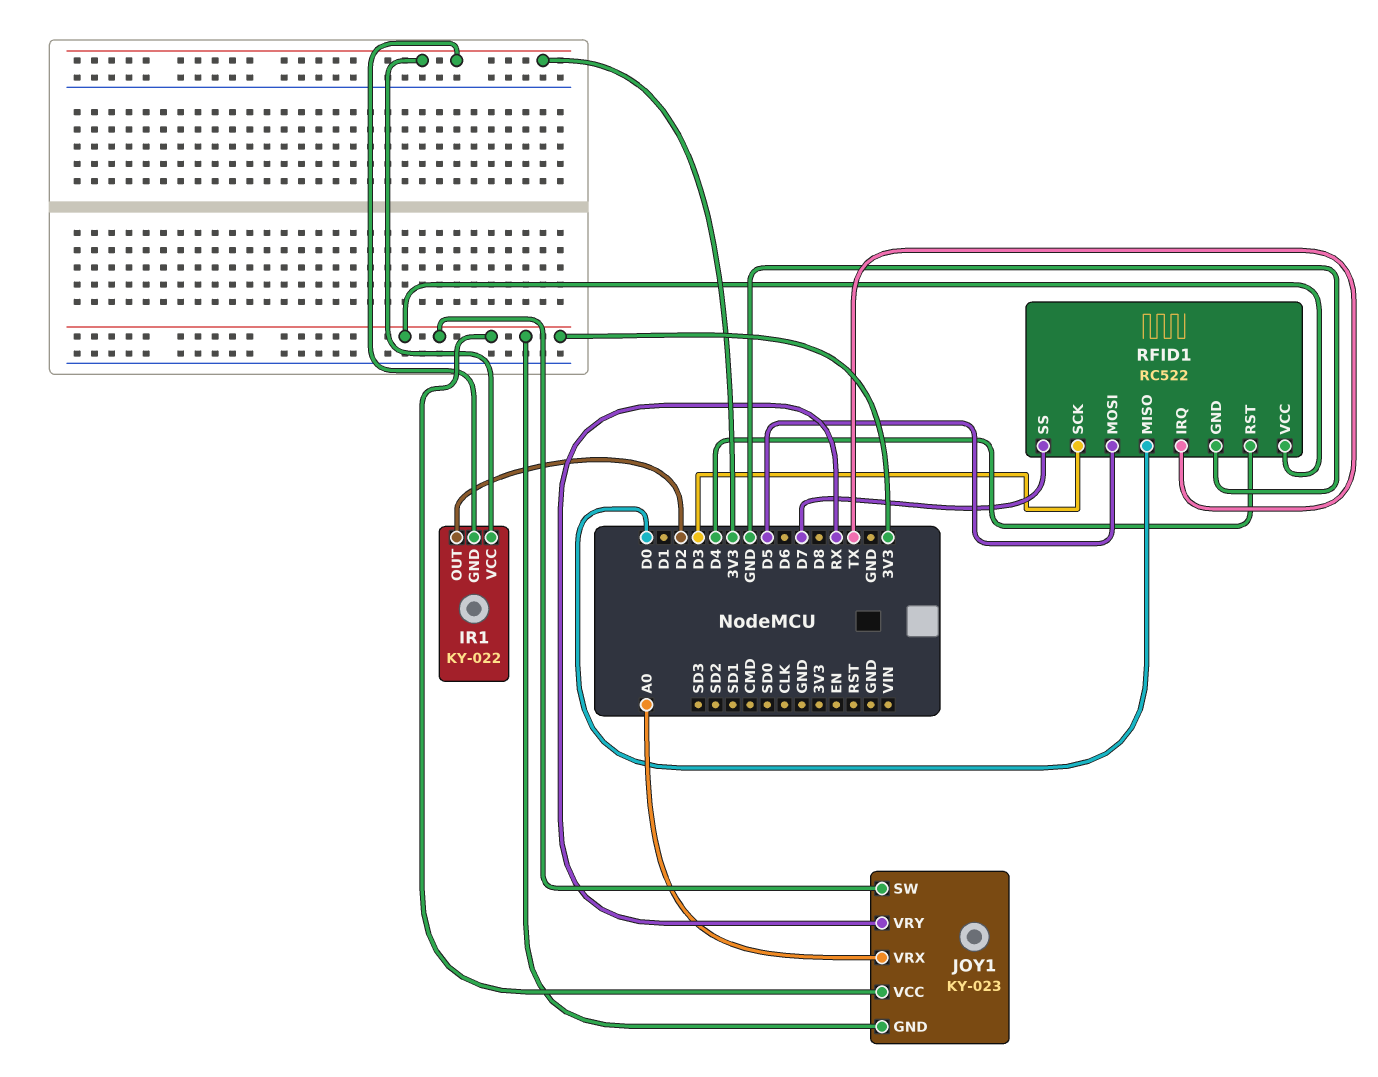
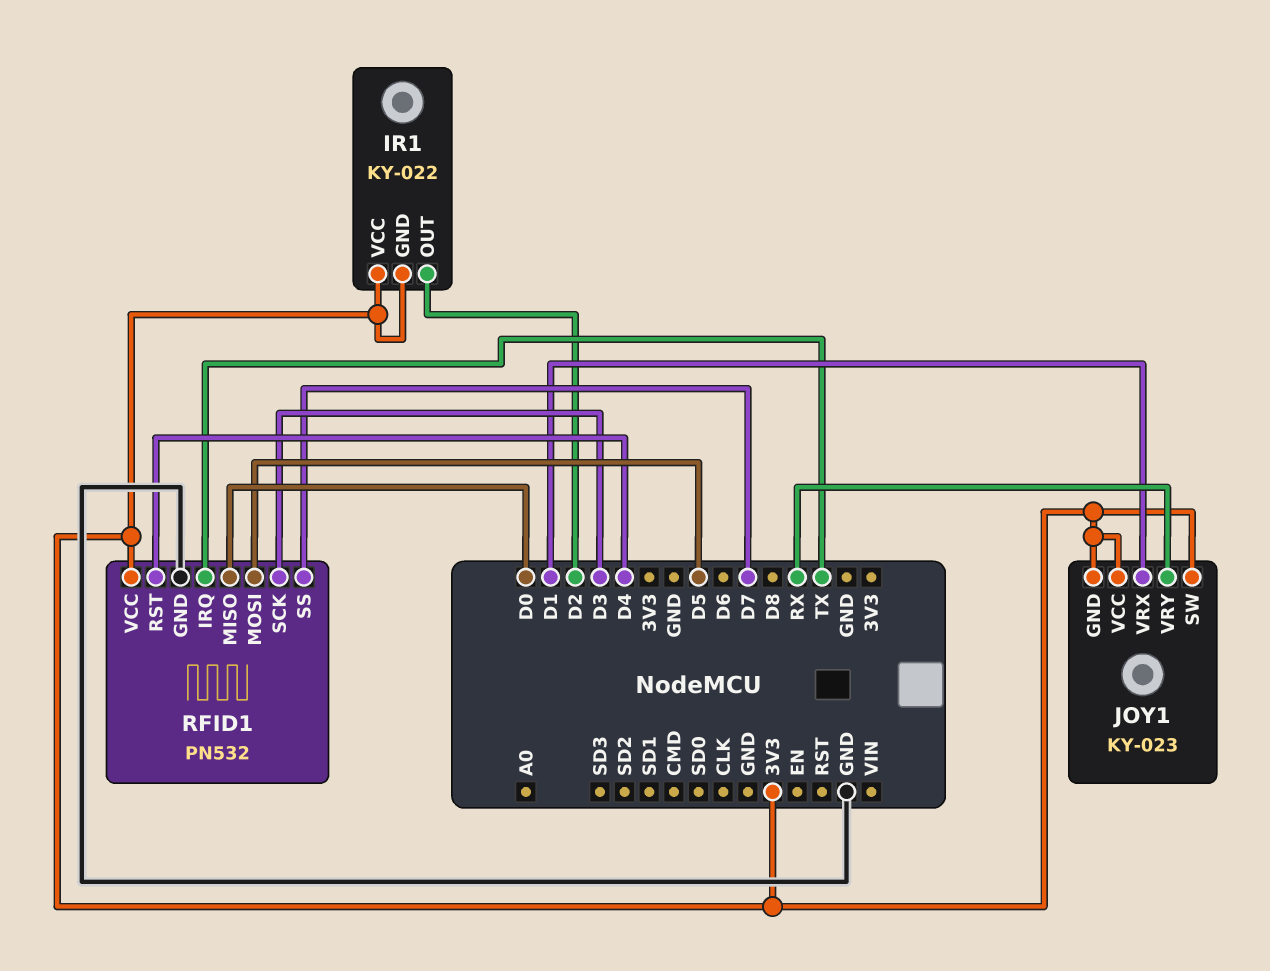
JOY1 pin VRX: A0 -> D1
RFID1: RC522 -> PN532

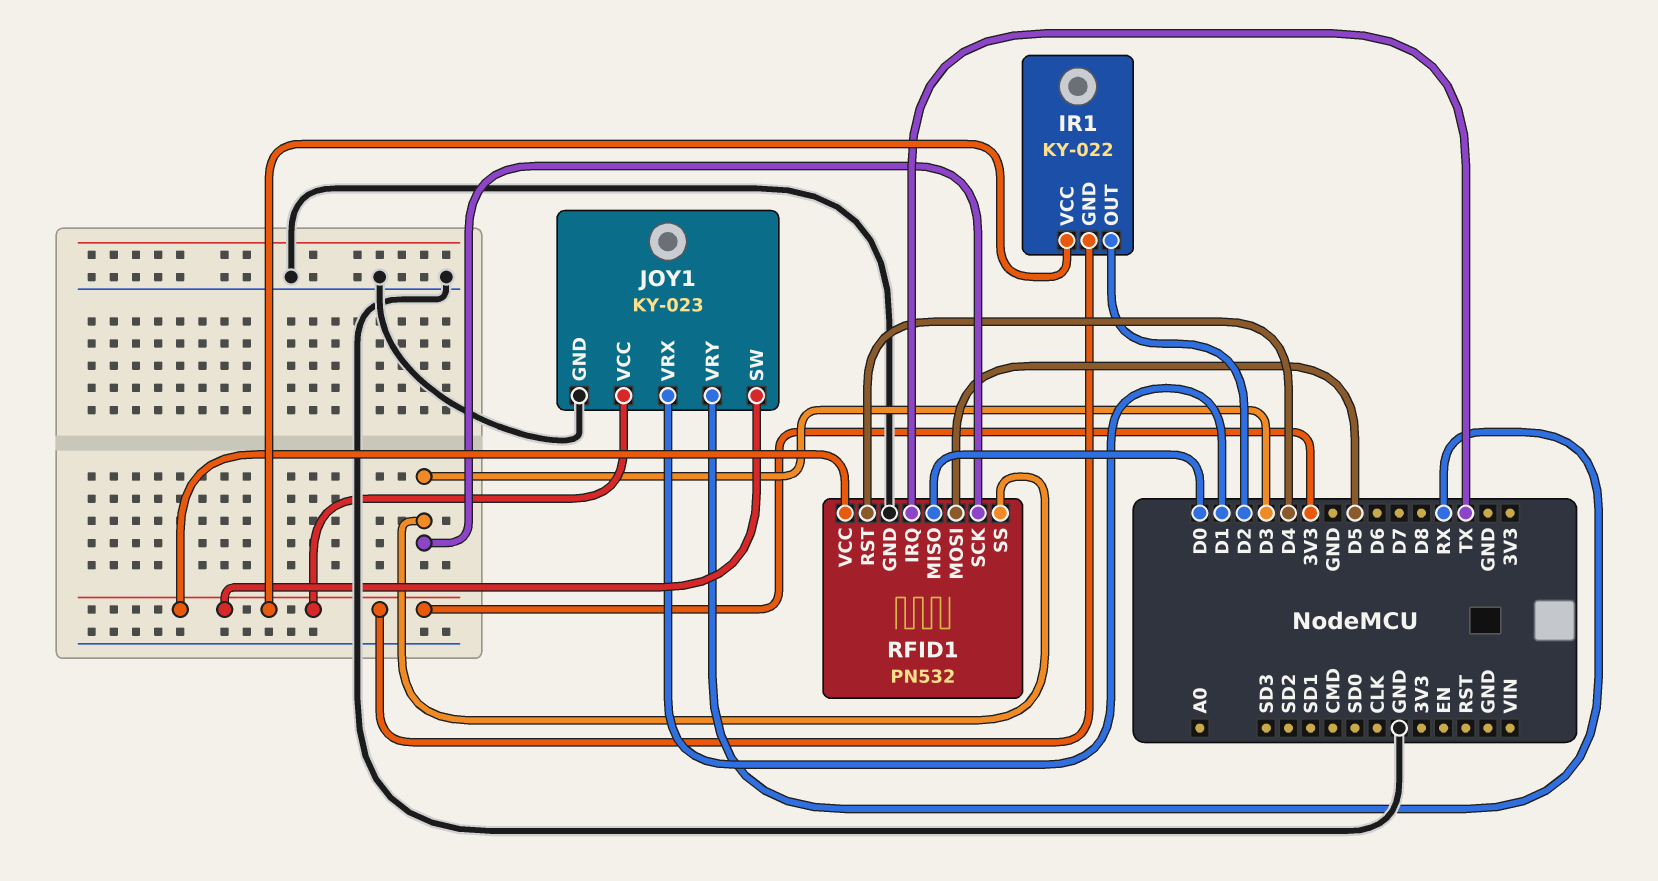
JOY1 pin GND: 3V3 -> GND
RFID1 pin SS: D7 -> D3

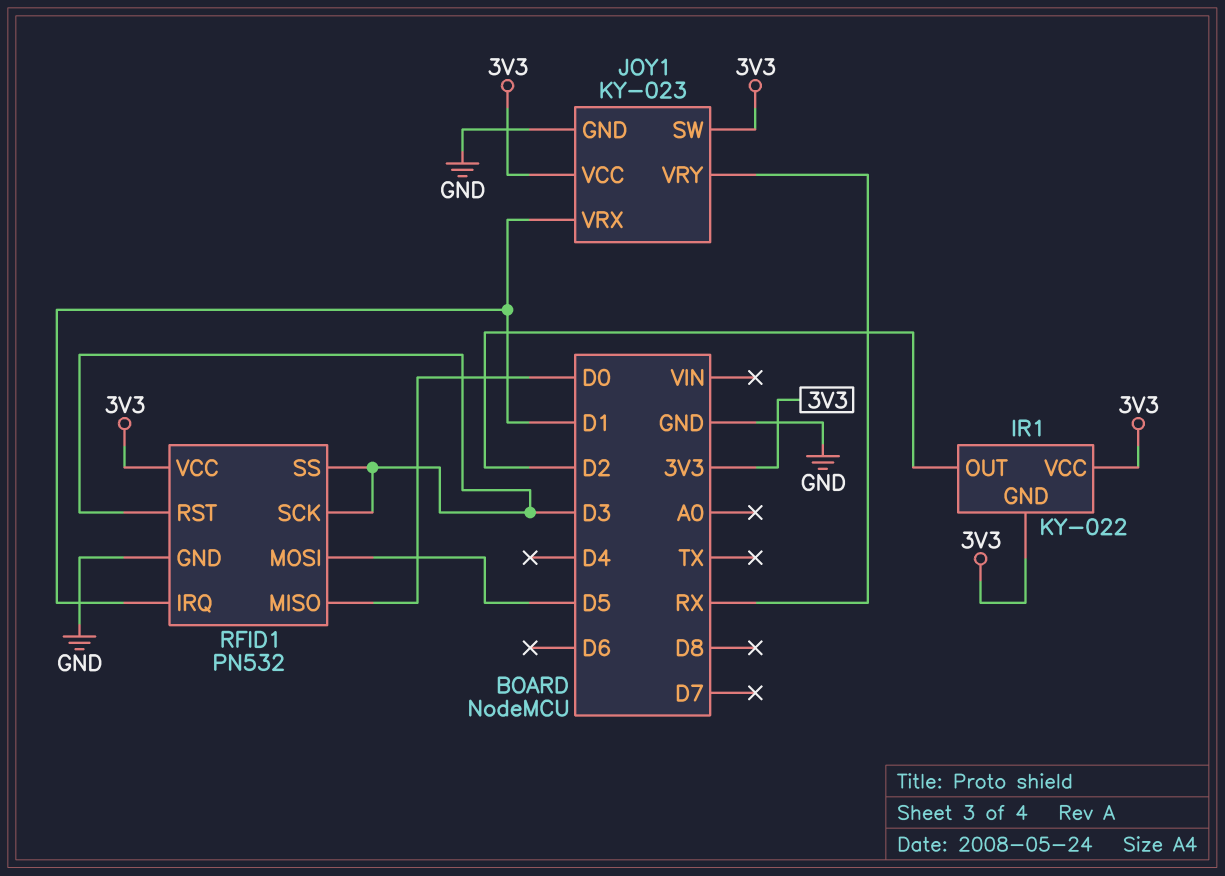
RFID1 pin IRQ: TX -> D1
RFID1 pin RST: D4 -> D3

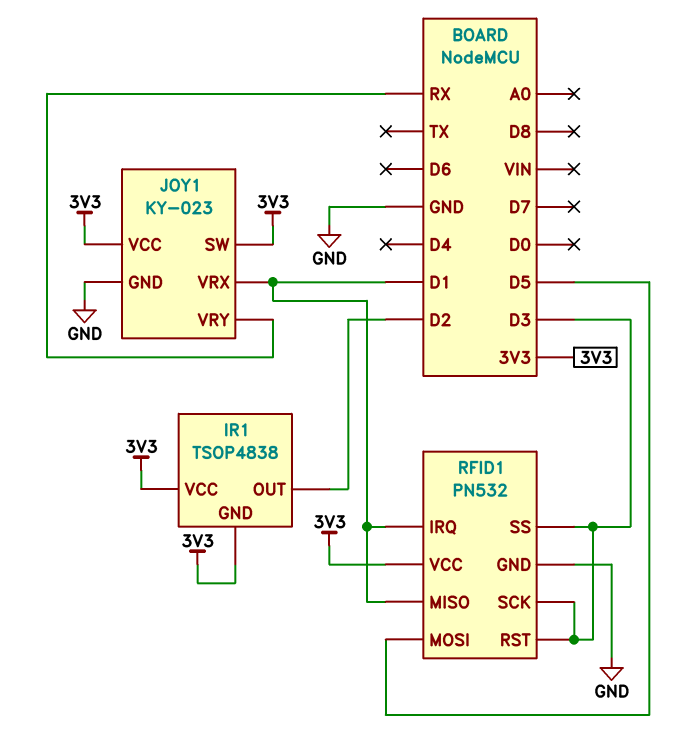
IR1: KY-022 -> TSOP4838
RFID1 pin MISO: D0 -> D1

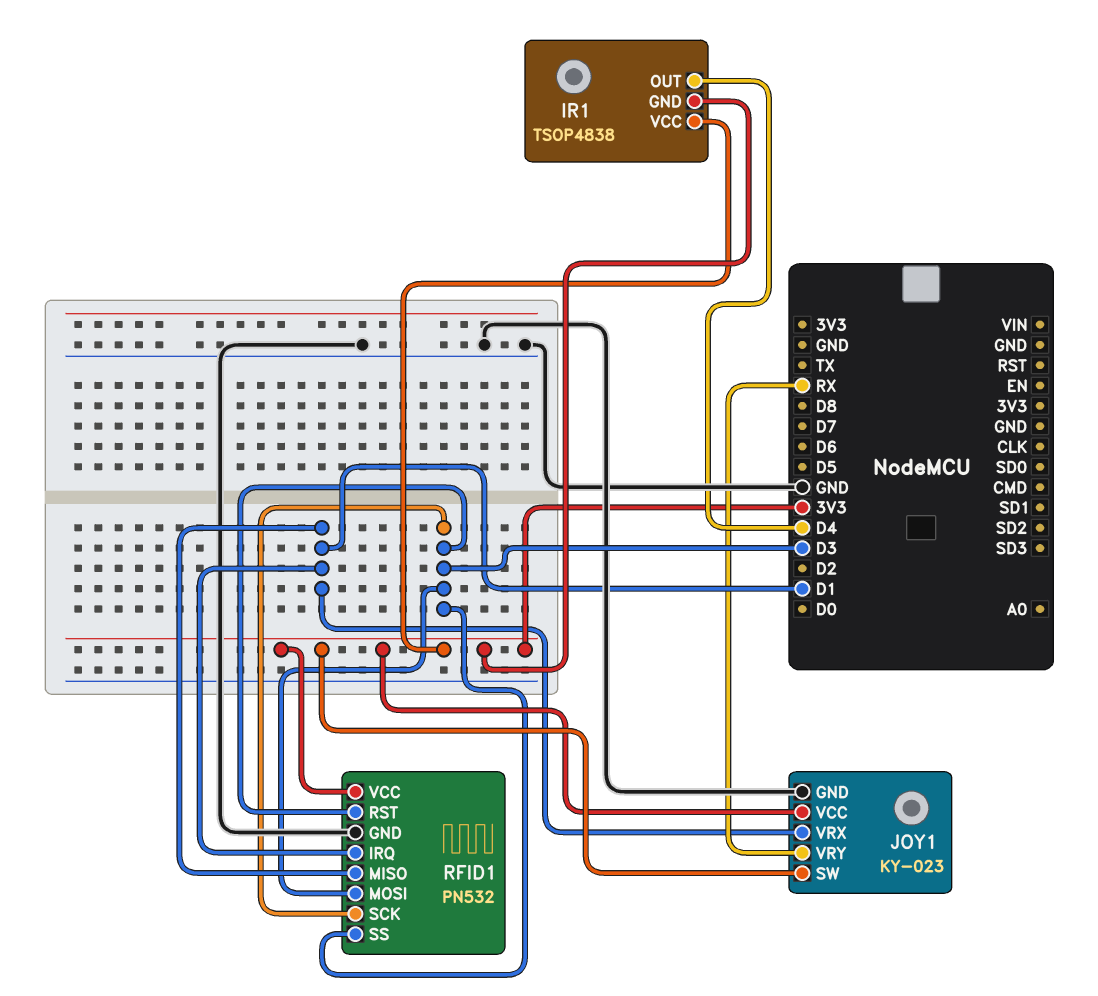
IR1 pin OUT: D2 -> D4
RFID1 pin MOSI: D5 -> D3

